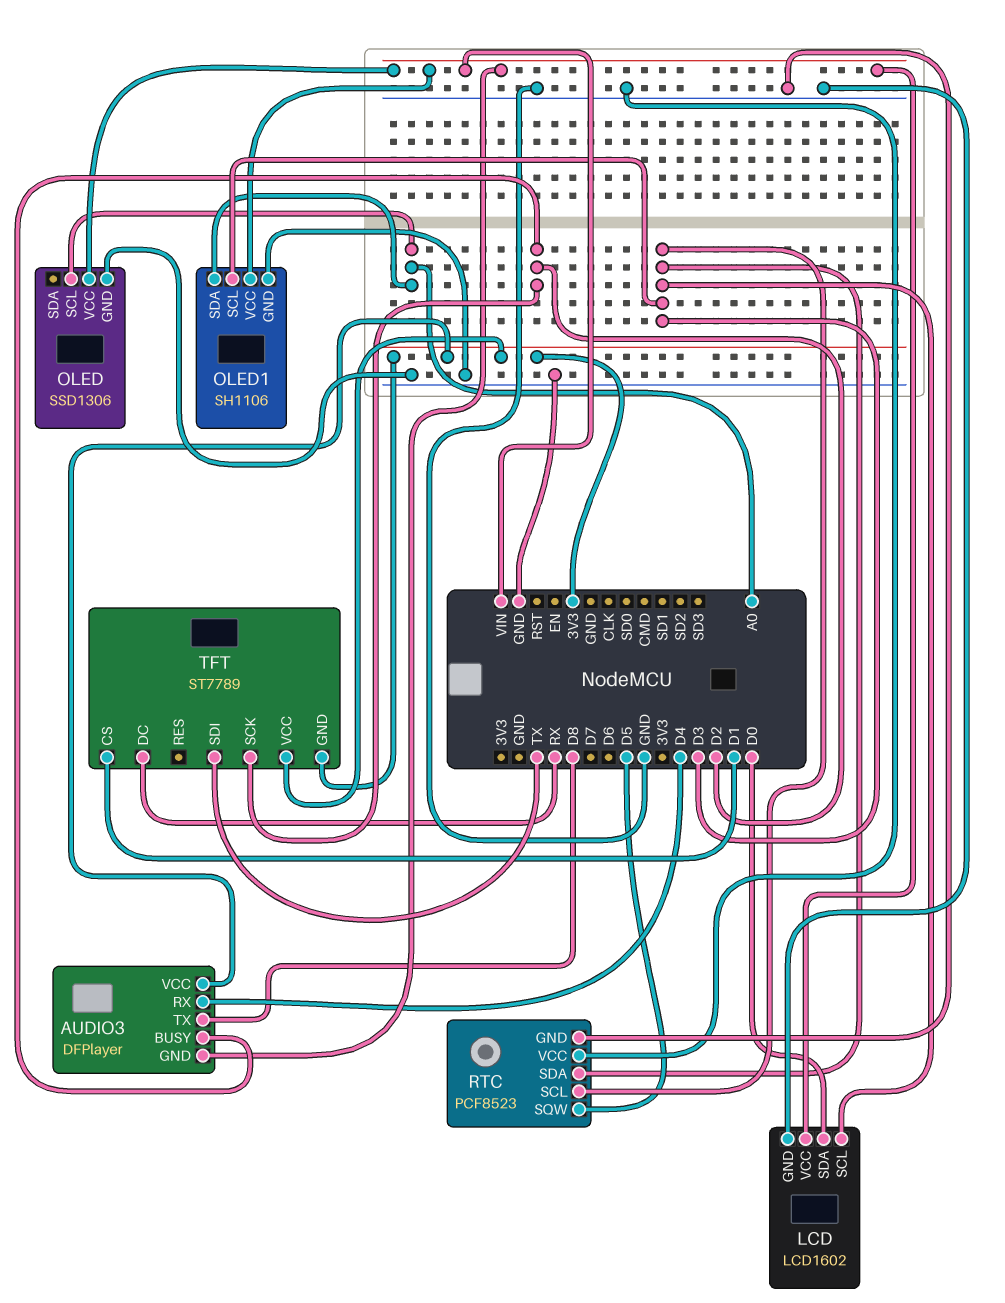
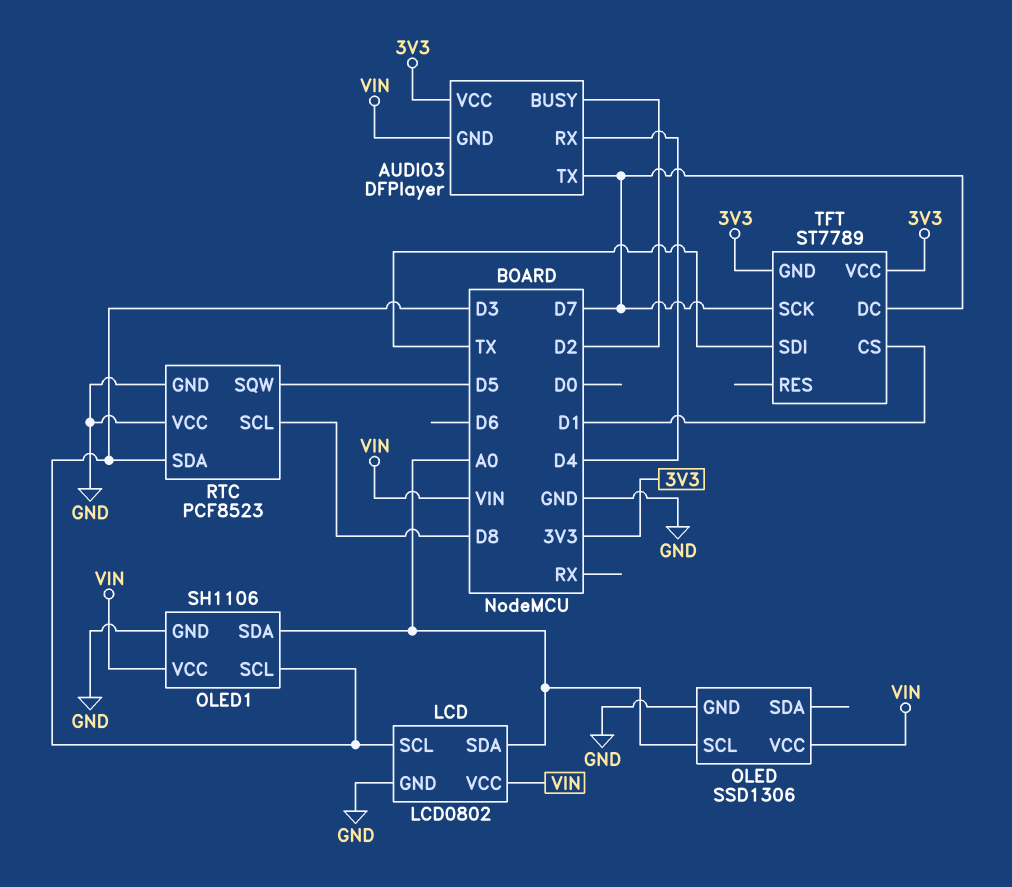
AUDIO3 pin TX: D8 -> D7
LCD: LCD1602 -> LCD0802
LCD pin SDA: D0 -> A0
RTC pin SCL: D3 -> D8
TFT pin DC: RX -> D7
TFT pin SCK: D2 -> D7

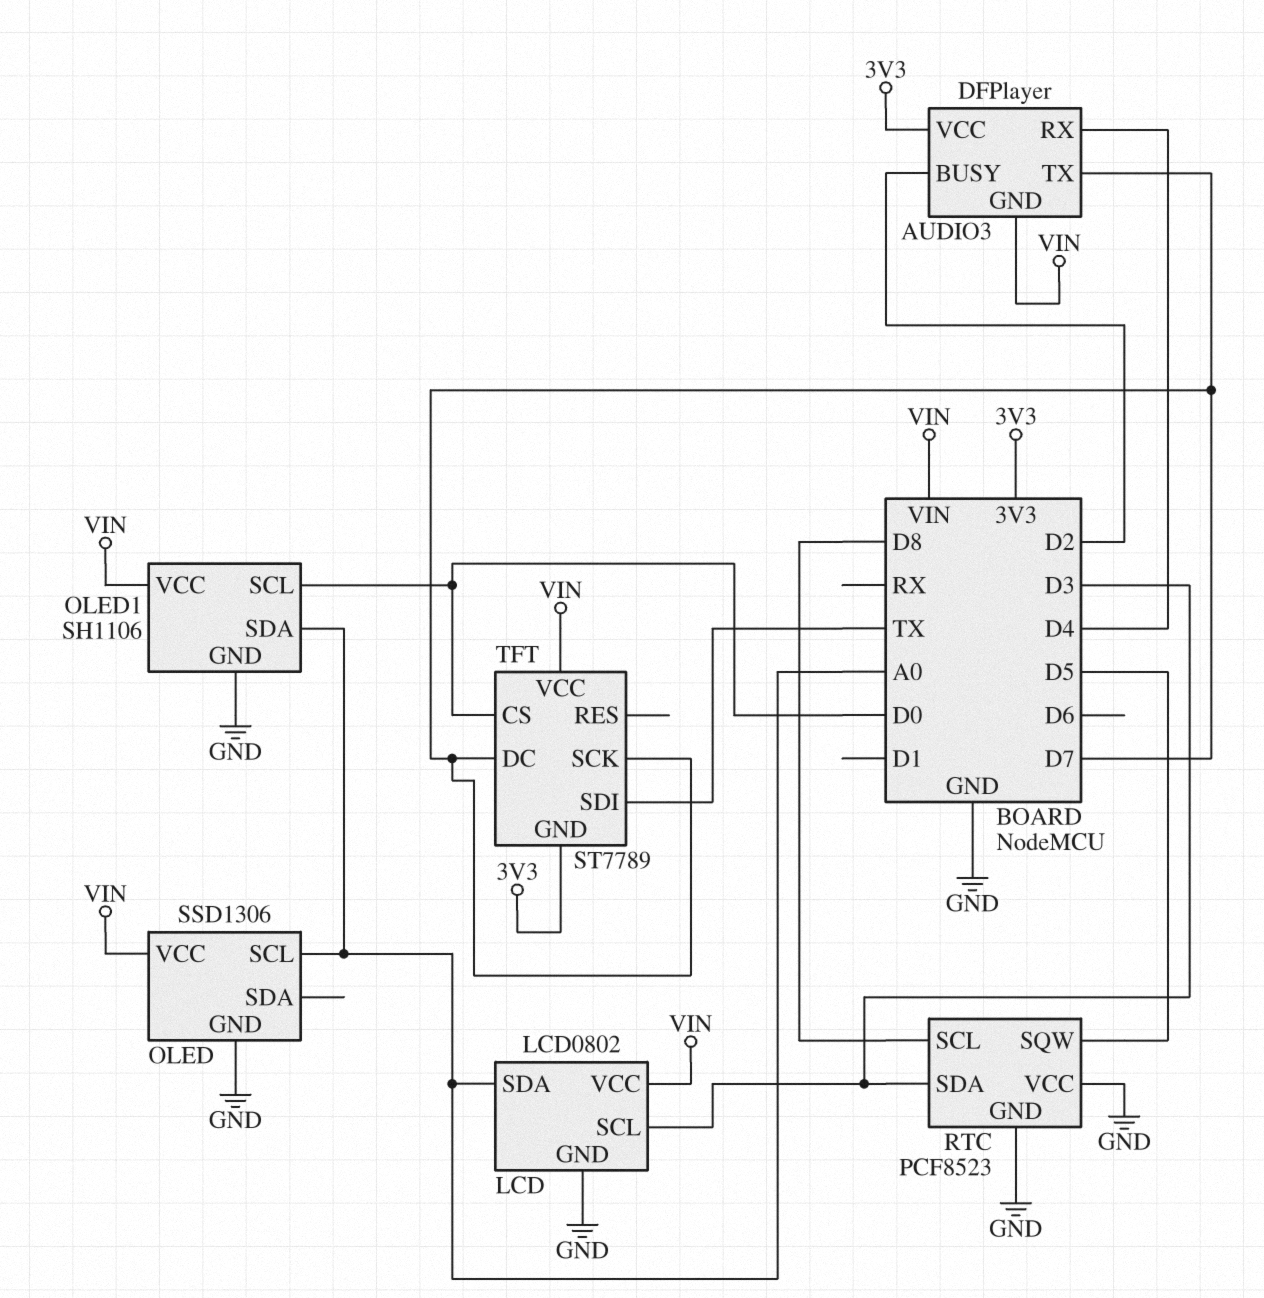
OLED1 pin SCL: D3 -> D0
TFT pin CS: D1 -> D0
TFT pin VCC: 3V3 -> VIN

